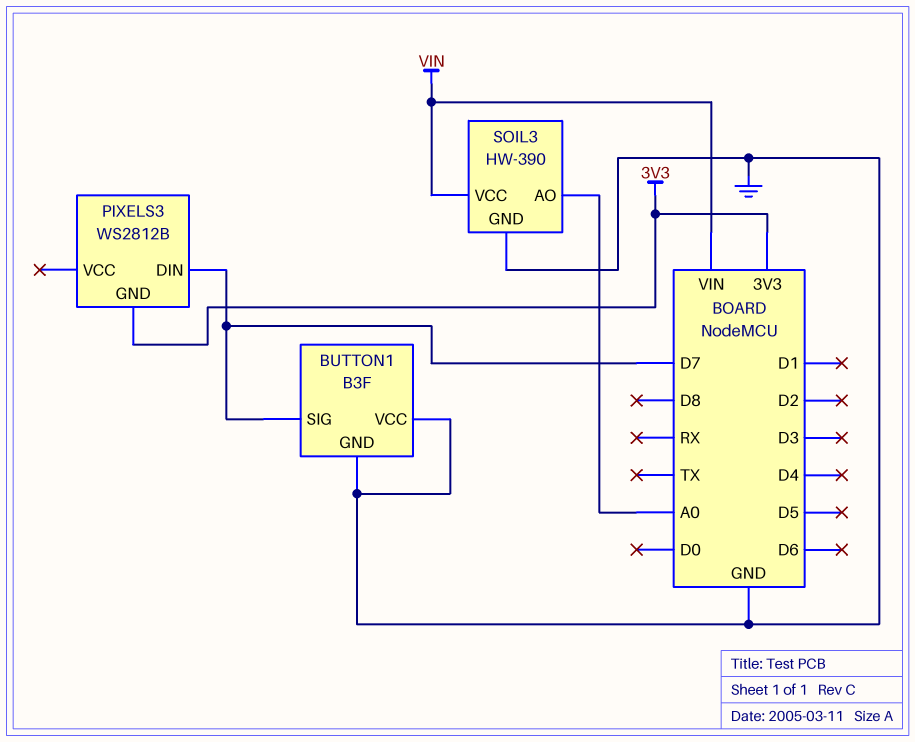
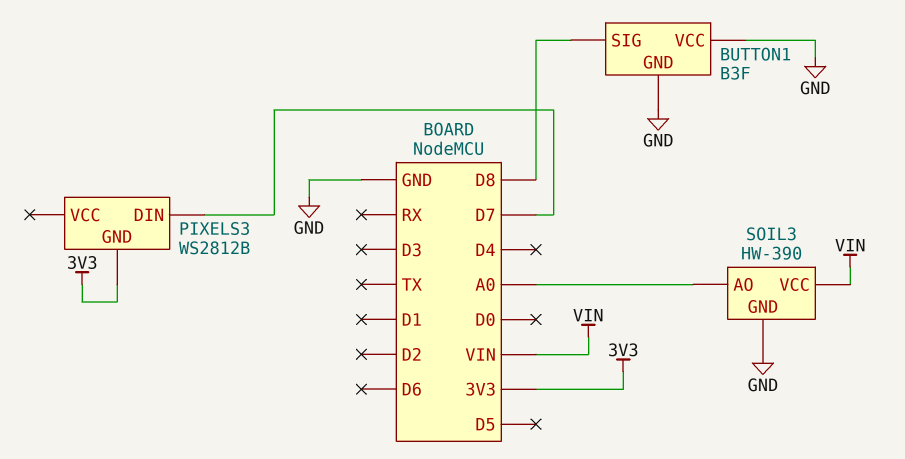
BUTTON1 pin SIG: D7 -> D8

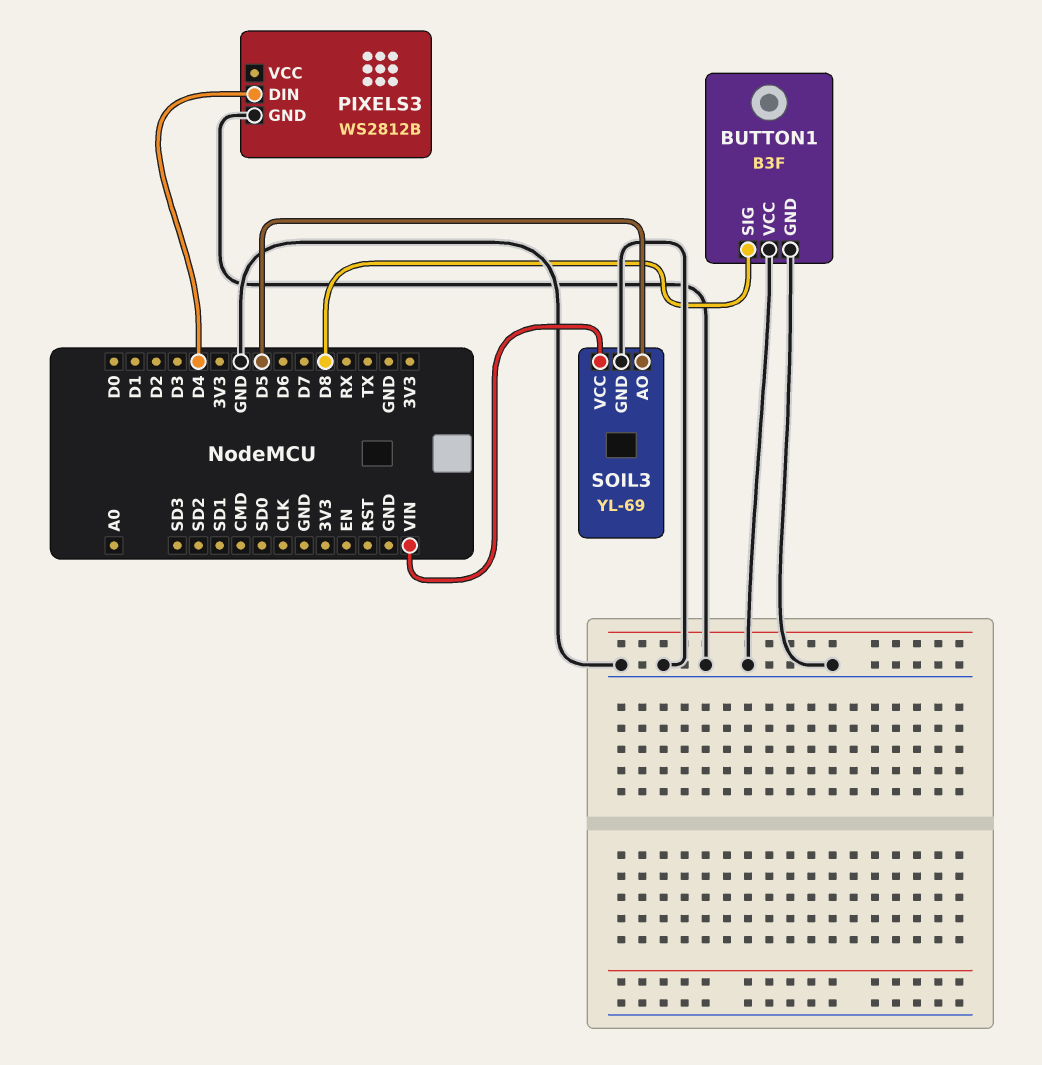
PIXELS3 pin DIN: D7 -> D4
PIXELS3 pin GND: 3V3 -> GND
SOIL3: HW-390 -> YL-69
SOIL3 pin AO: A0 -> D5

